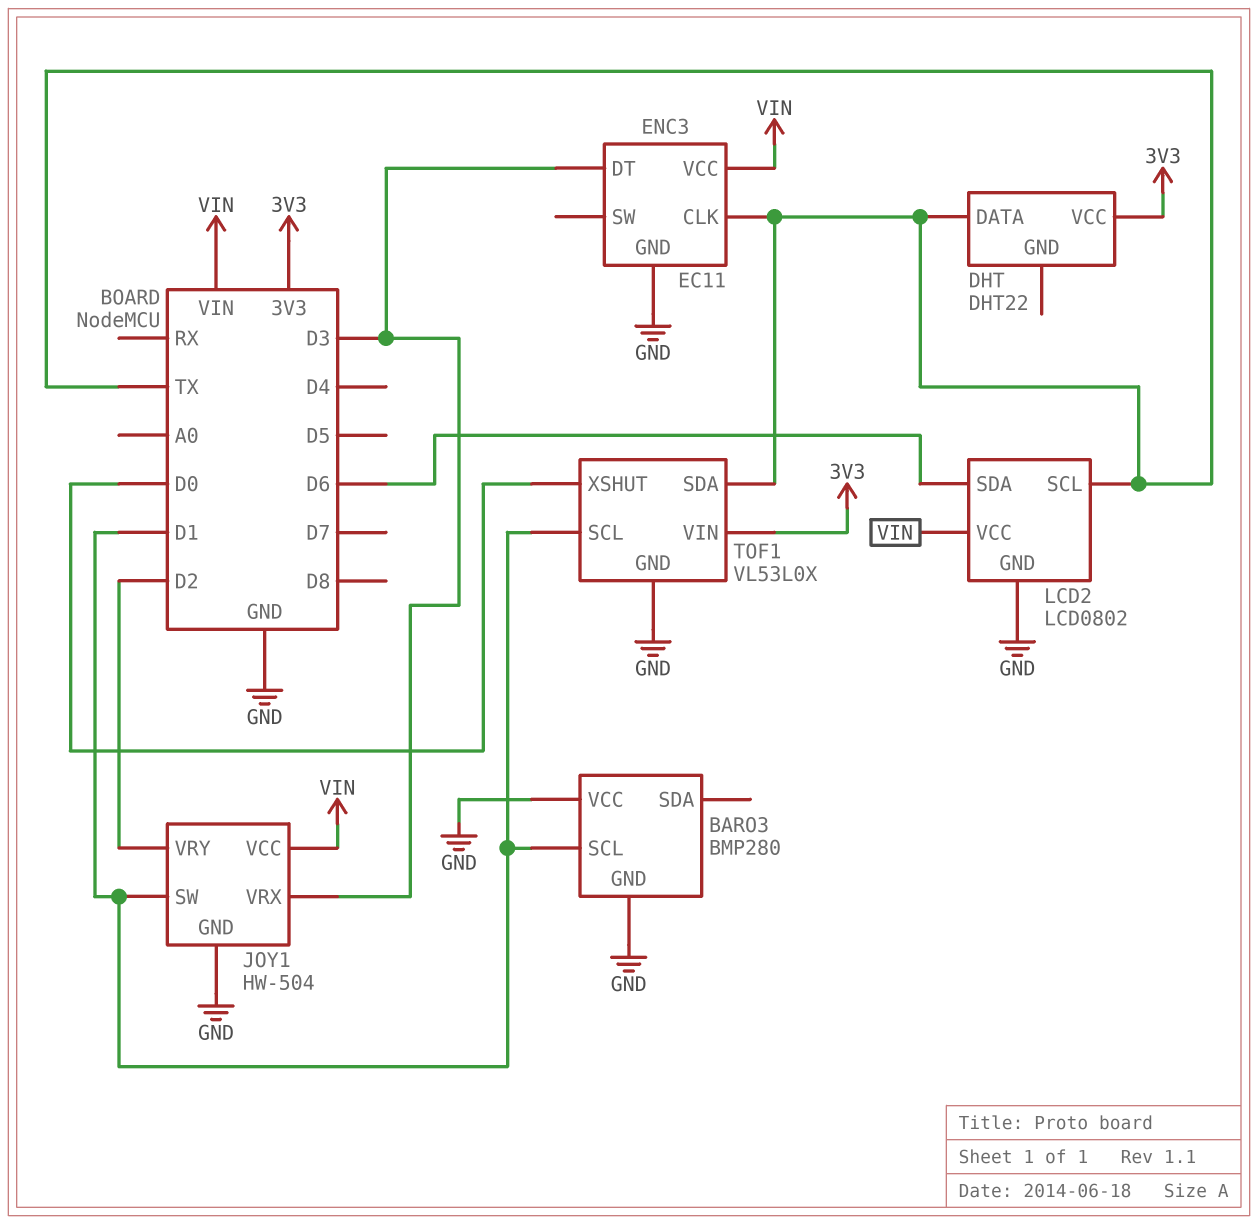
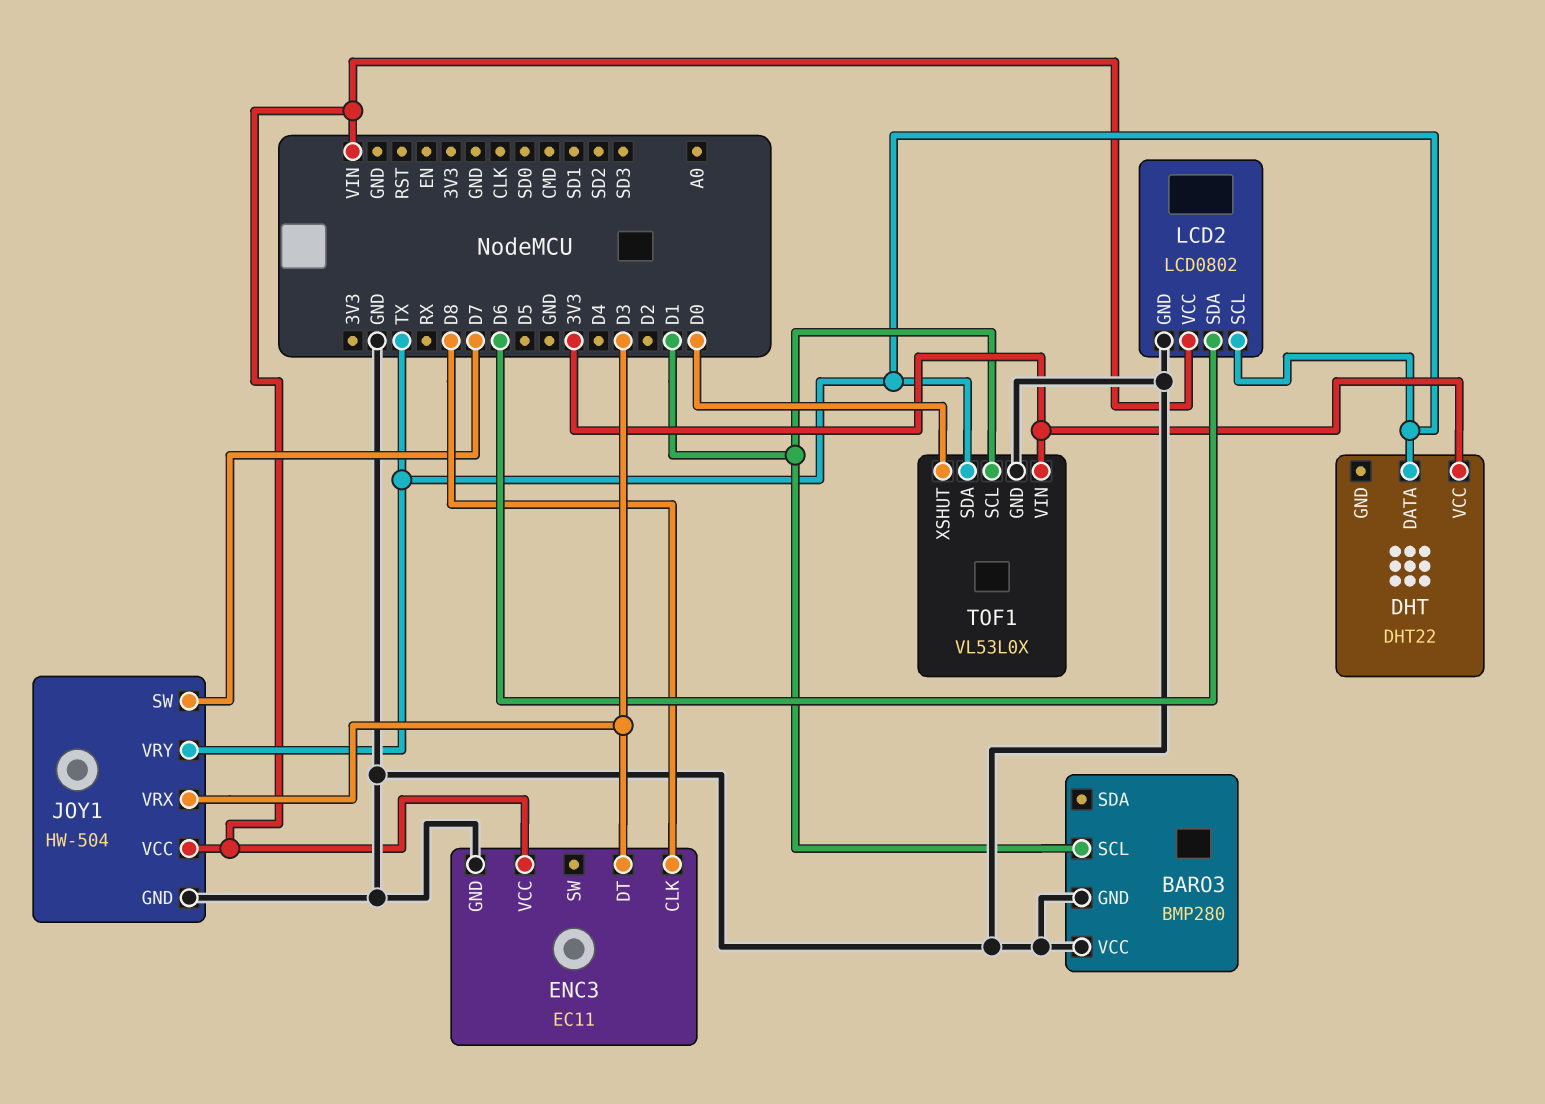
ENC3 pin CLK: TX -> D8
JOY1 pin SW: D1 -> D7
JOY1 pin VRY: D2 -> TX

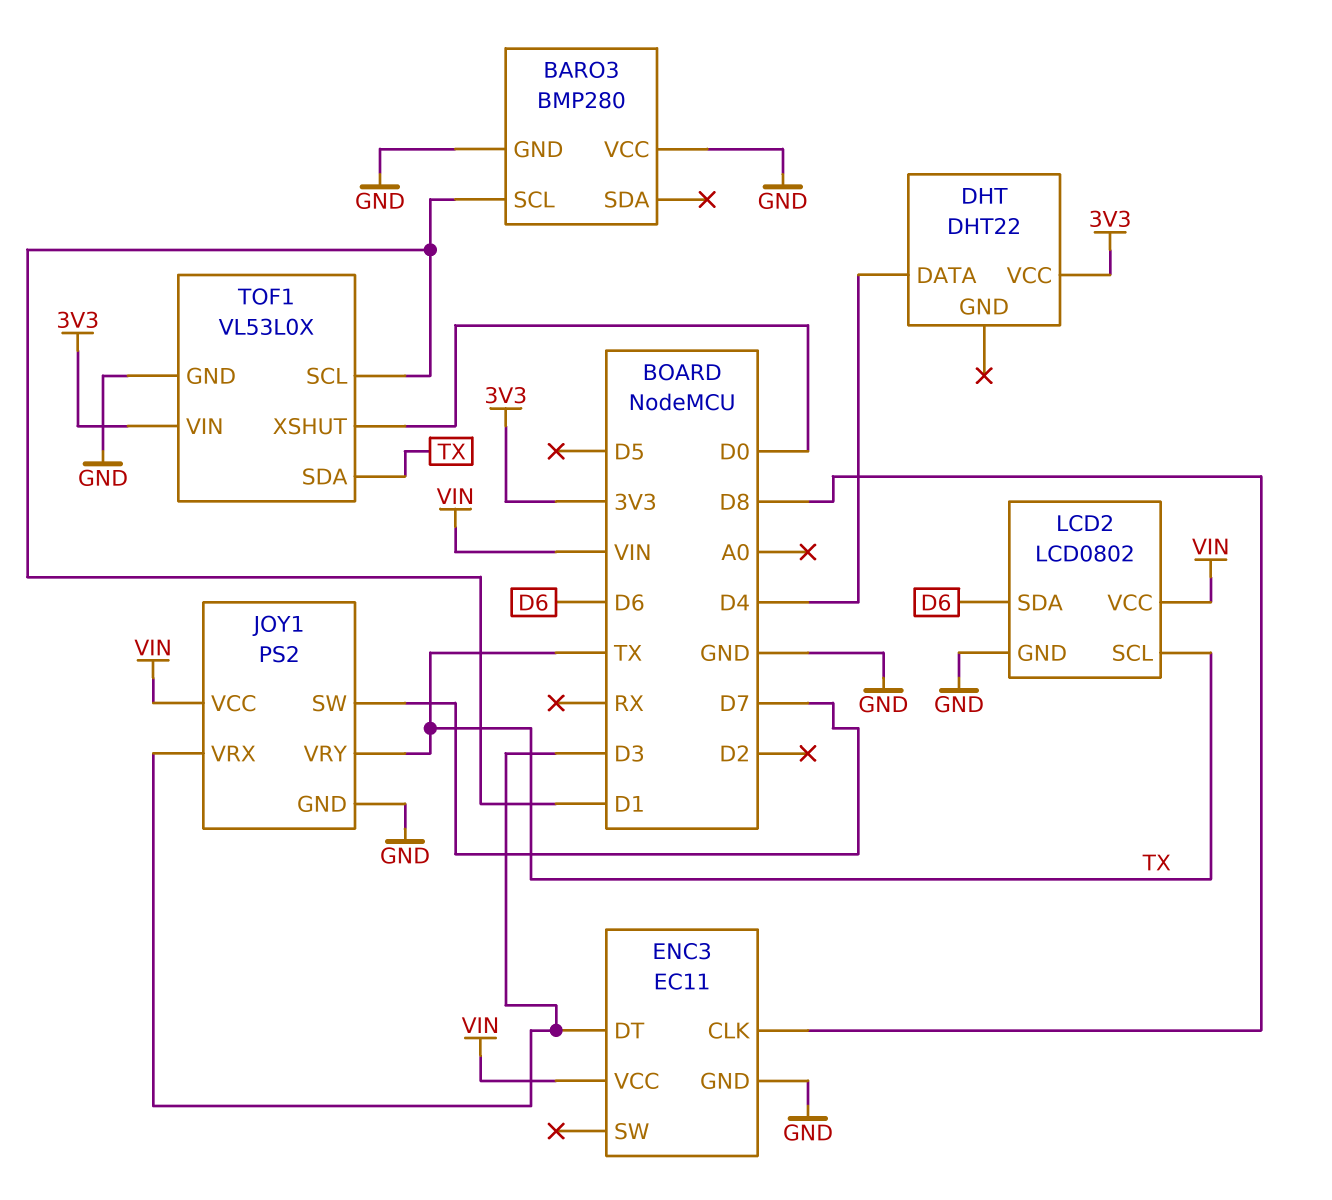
DHT pin DATA: TX -> D4
JOY1: HW-504 -> PS2

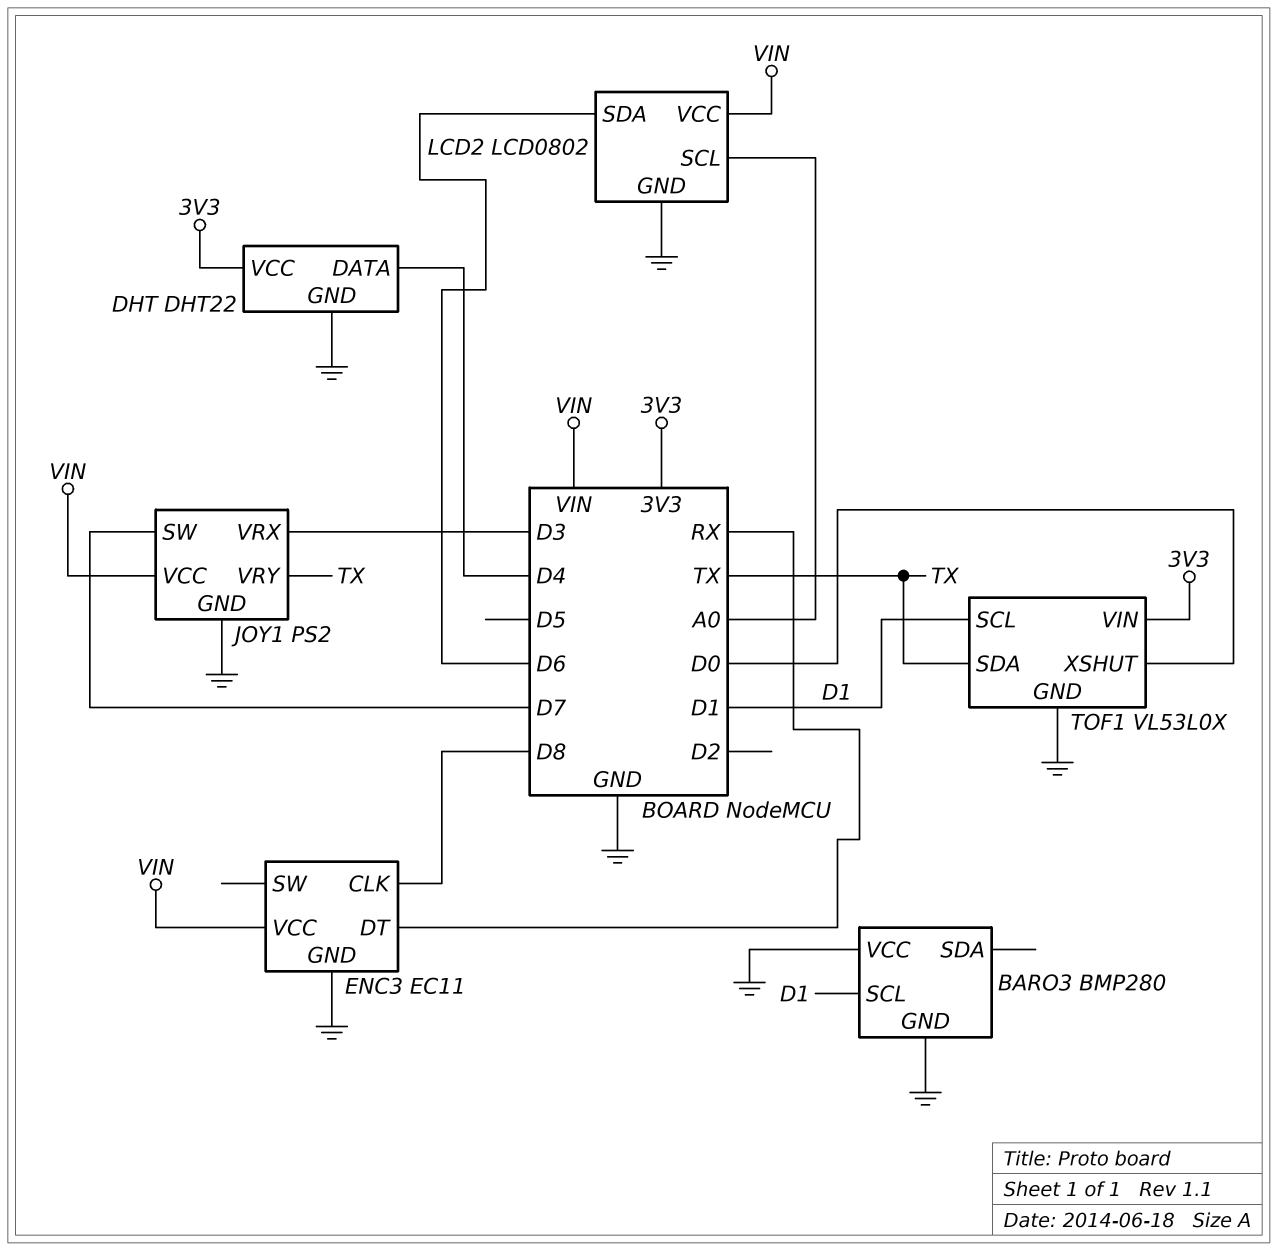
DHT pin GND: none -> GND
ENC3 pin DT: D3 -> RX
LCD2 pin SCL: TX -> A0

